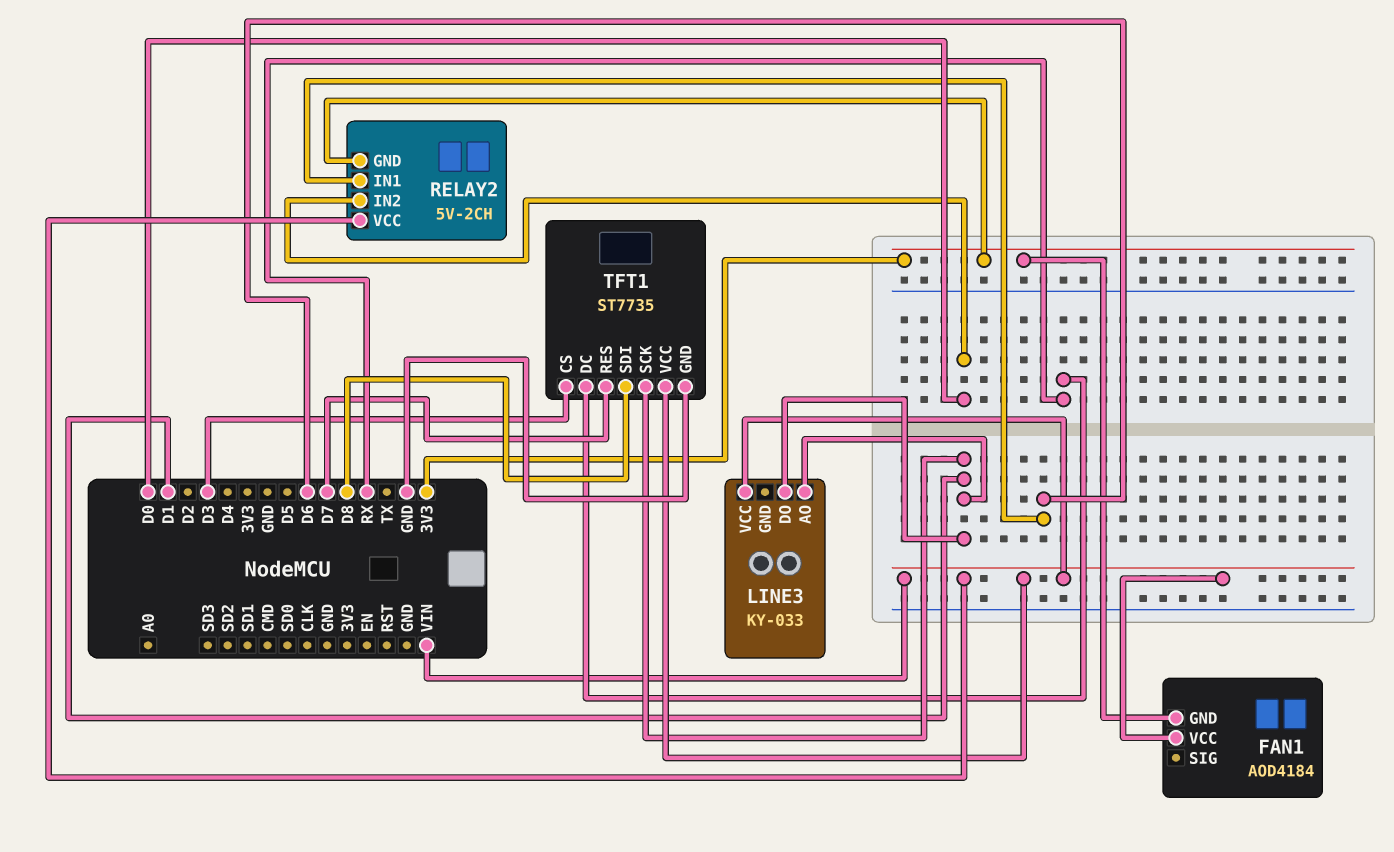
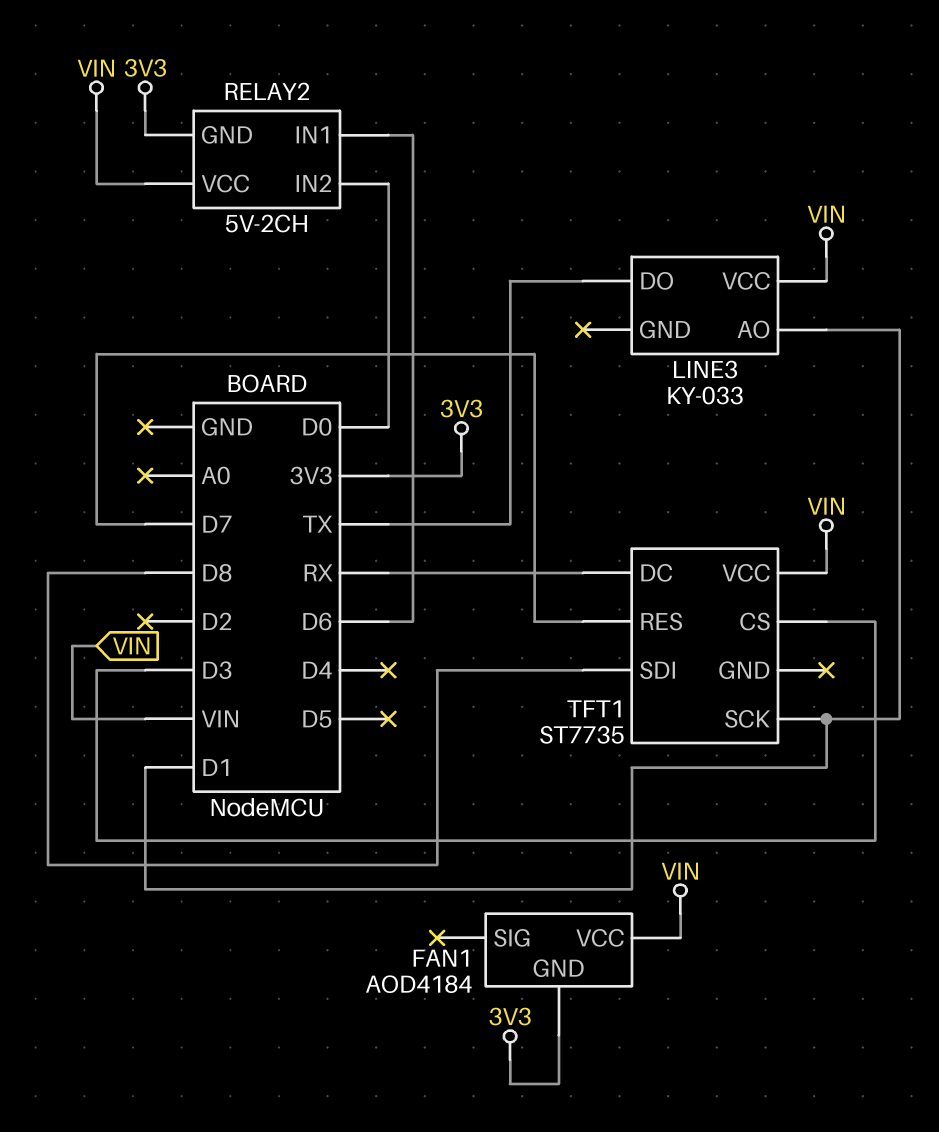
LINE3 pin DO: D1 -> TX
TFT1 pin GND: GND -> none

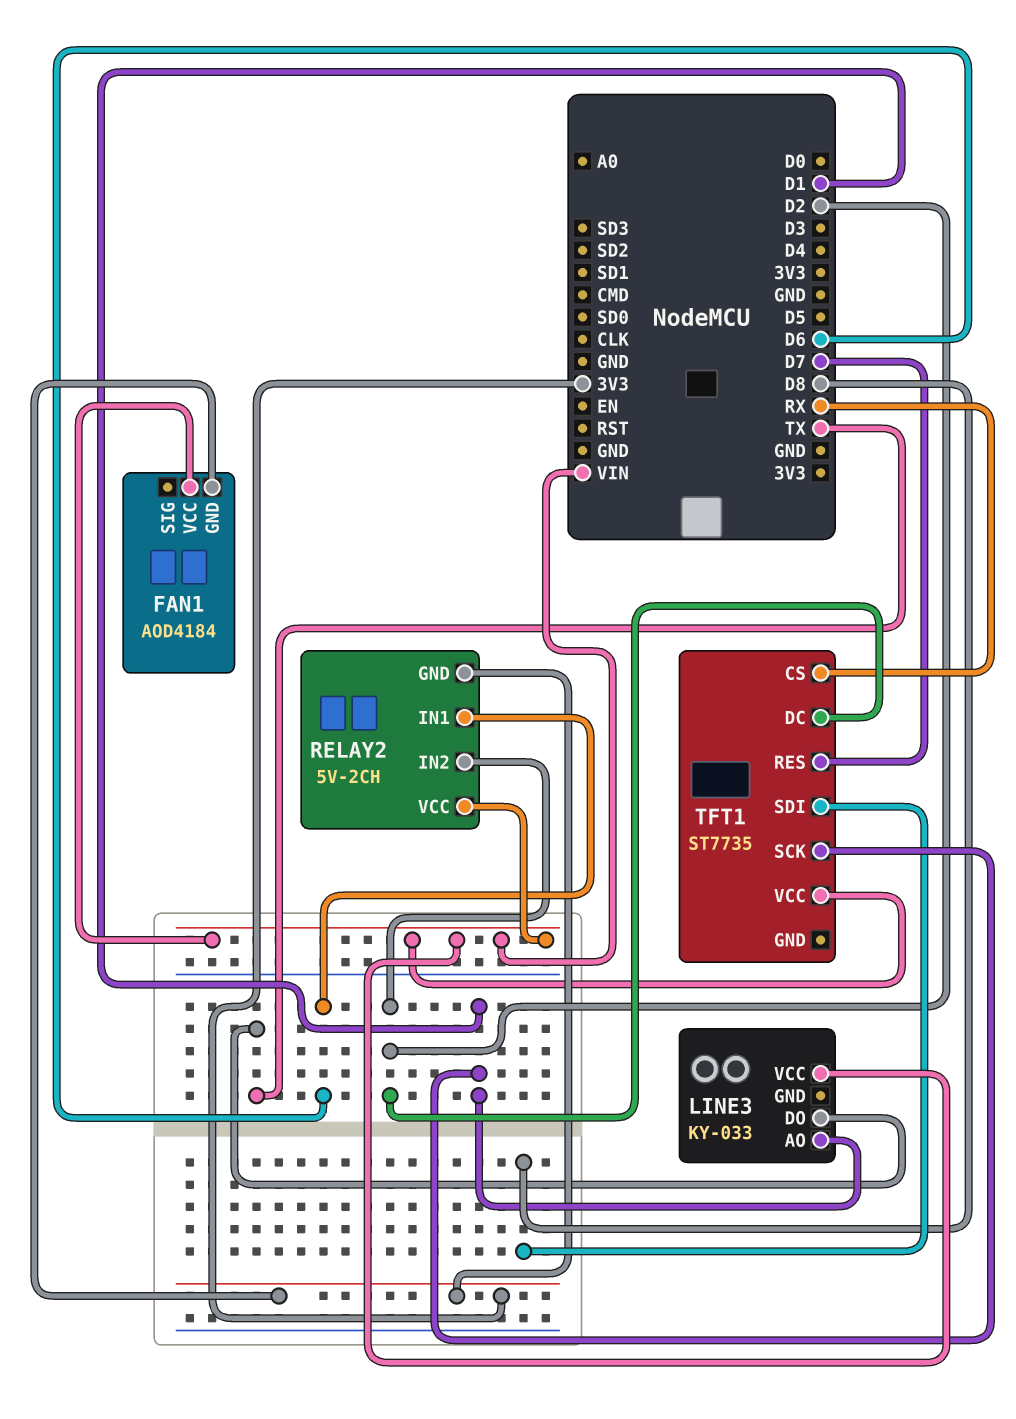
RELAY2 pin IN2: D0 -> D2
TFT1 pin CS: D3 -> RX
TFT1 pin DC: RX -> D2

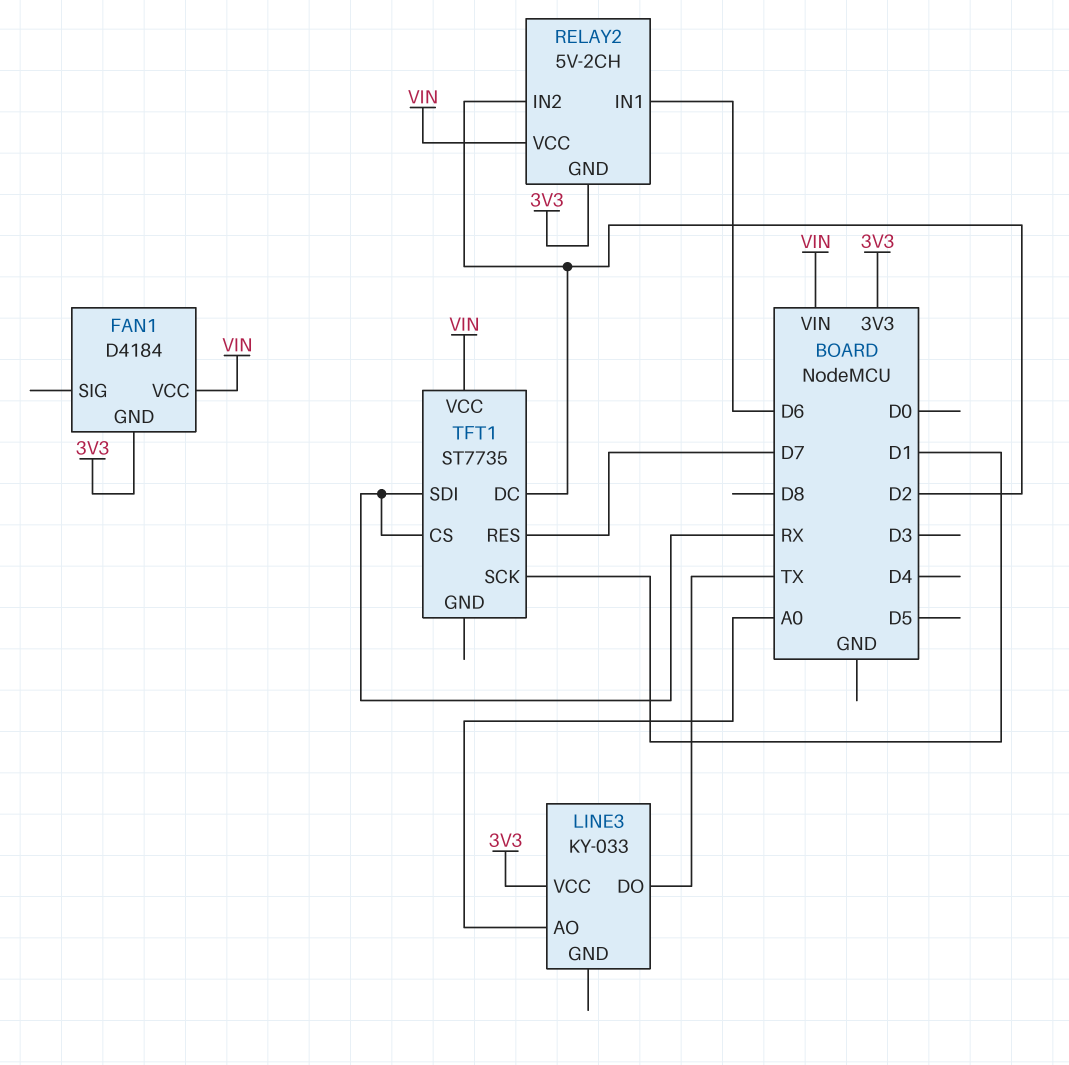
FAN1: AOD4184 -> D4184
LINE3 pin AO: D1 -> A0
LINE3 pin VCC: VIN -> 3V3
TFT1 pin SDI: D8 -> RX

